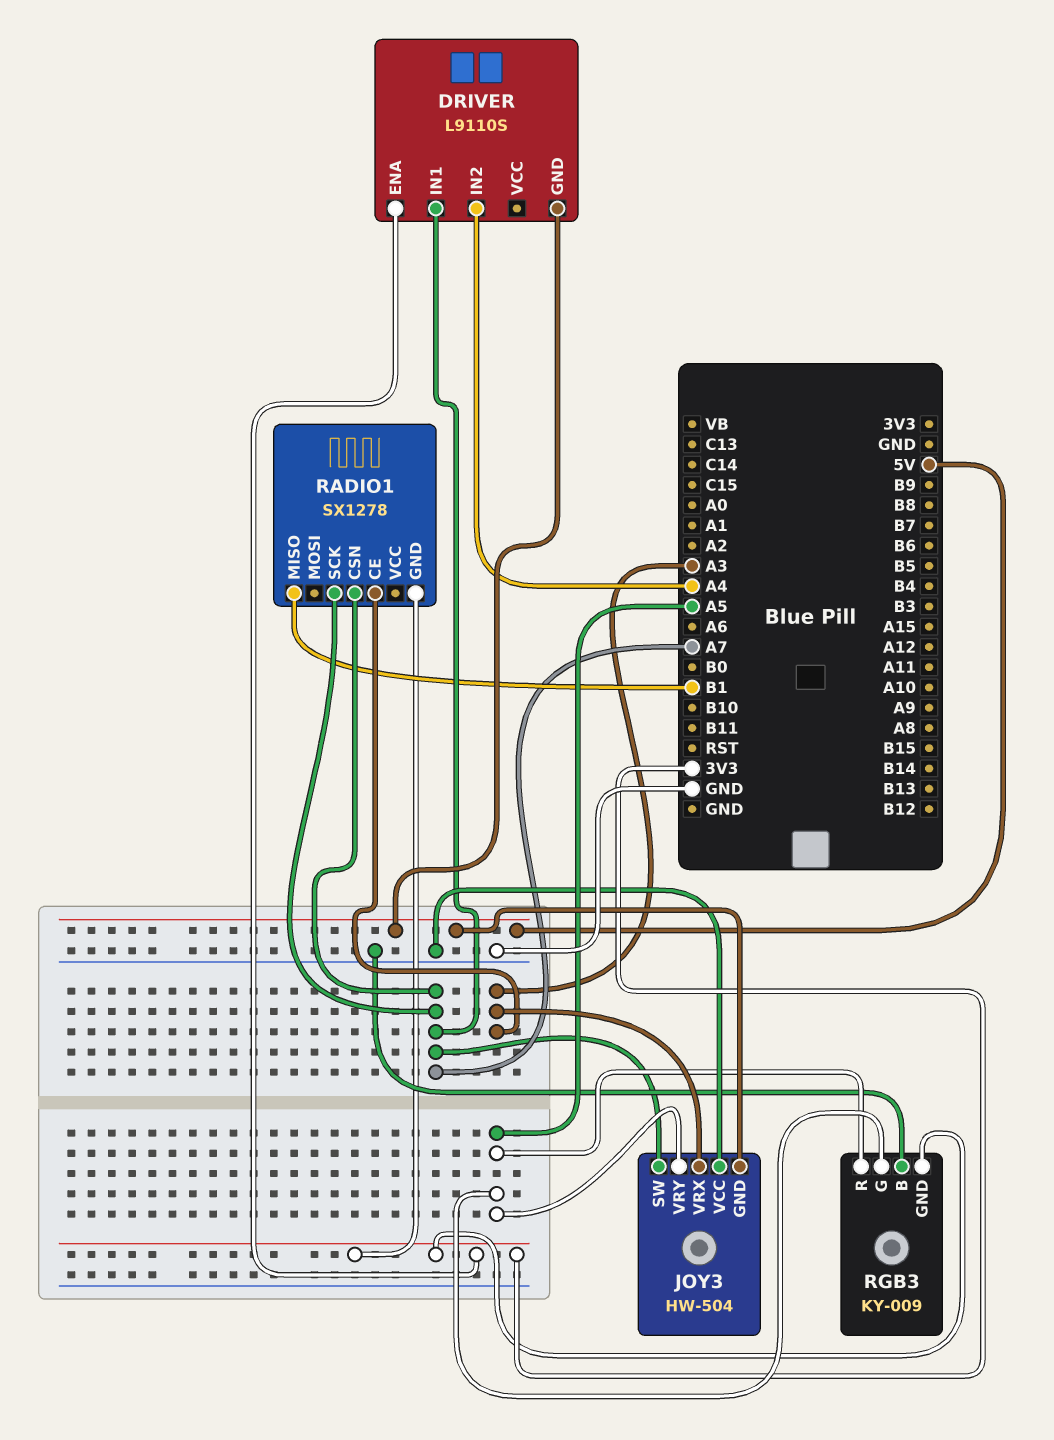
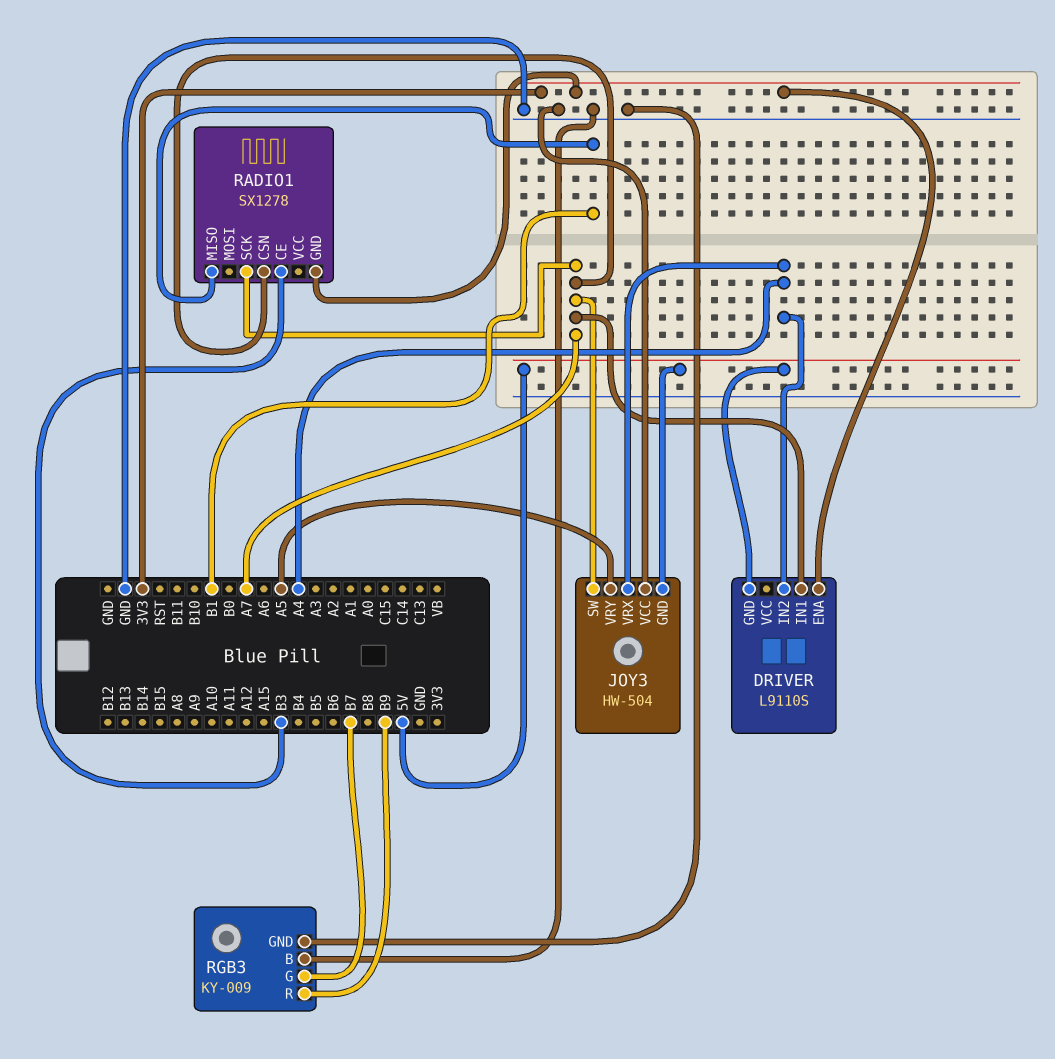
JOY3 pin VRX: A3 -> A4
RADIO1 pin CE: A3 -> B3
RGB3 pin G: A5 -> B7
RGB3 pin GND: 3V3 -> GND
RGB3 pin R: A5 -> B9

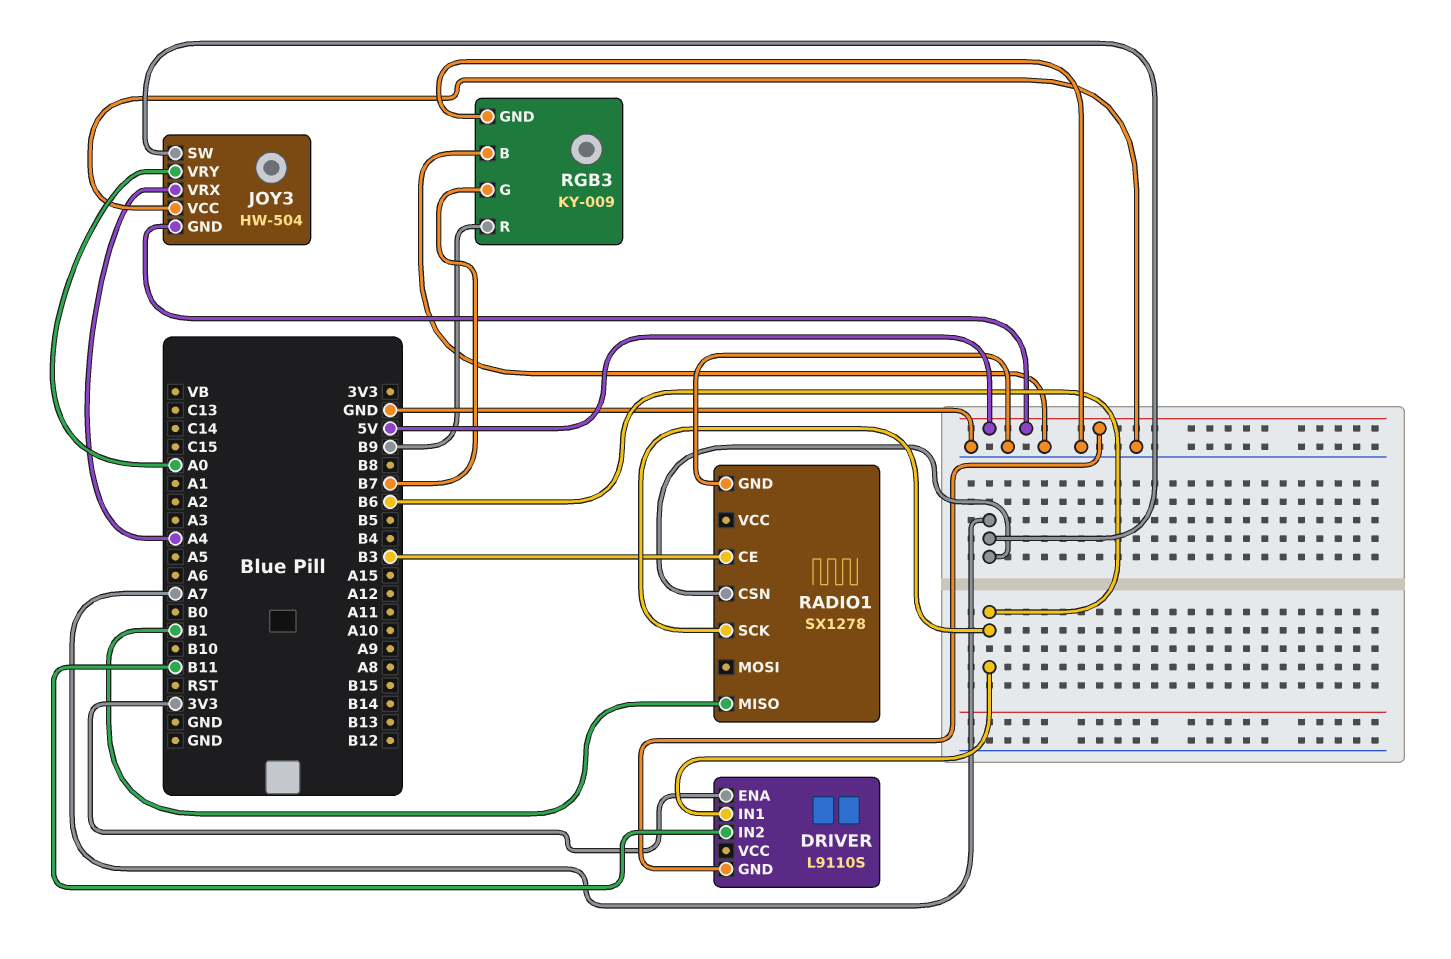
DRIVER pin IN1: A7 -> B6
DRIVER pin IN2: A4 -> B11
JOY3 pin VRY: A5 -> A0
RADIO1 pin GND: 3V3 -> GND
RADIO1 pin SCK: A7 -> B6

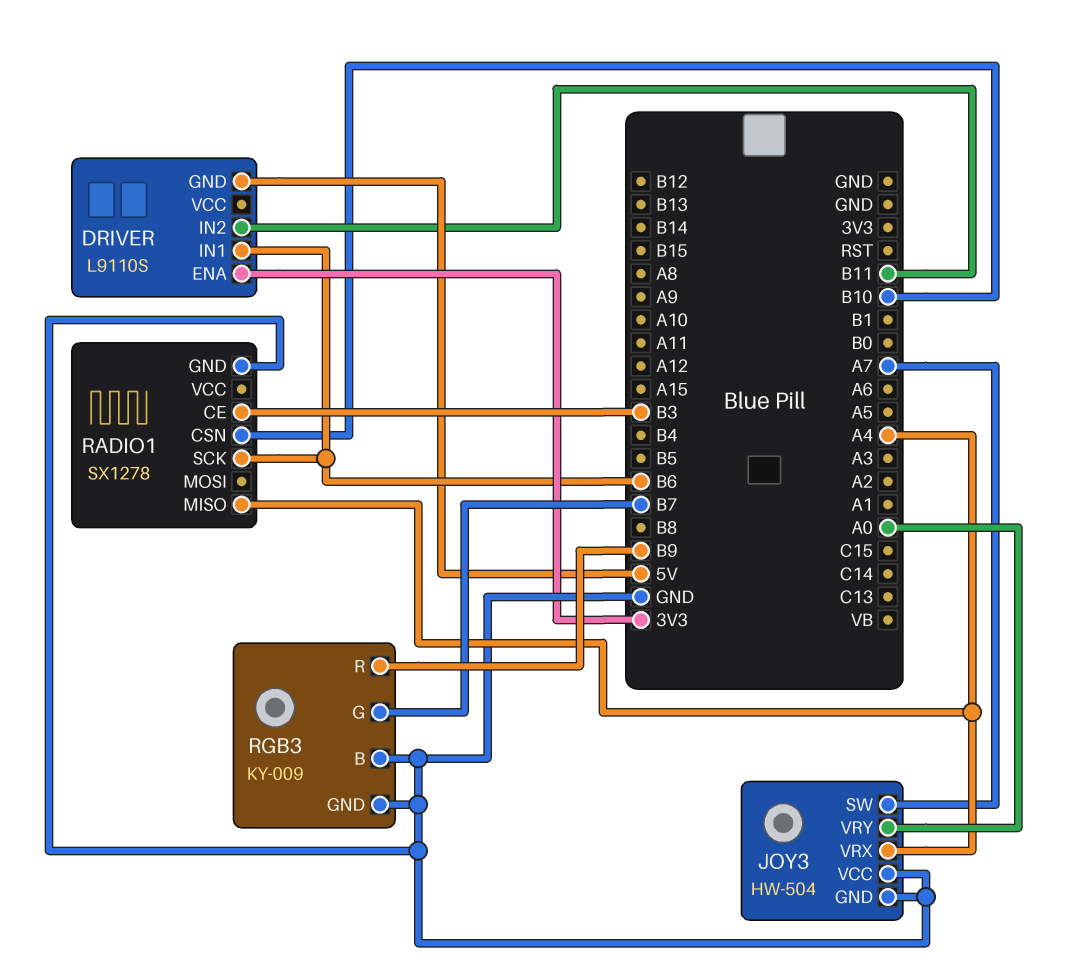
JOY3 pin GND: 5V -> GND
RADIO1 pin CSN: A7 -> B10
RADIO1 pin MISO: B1 -> A4

